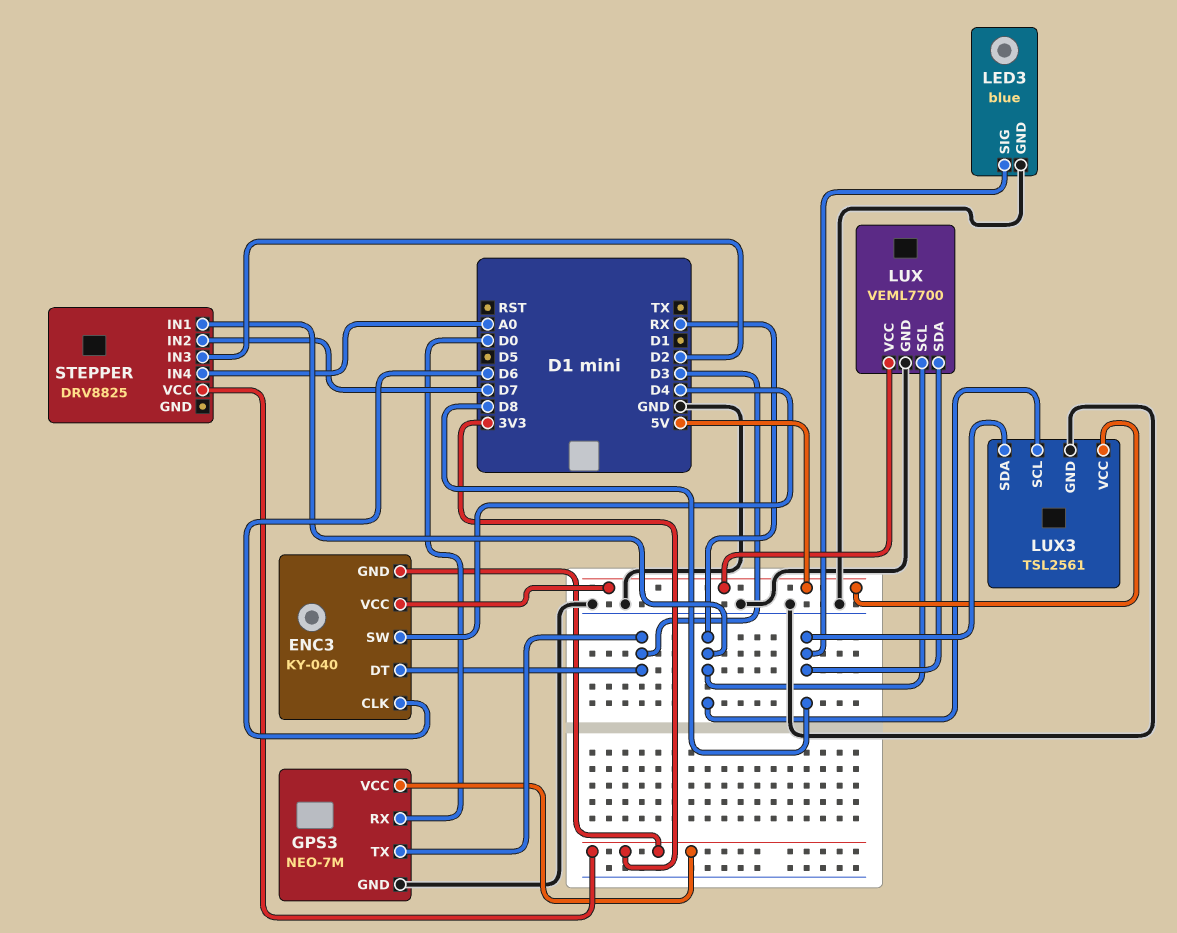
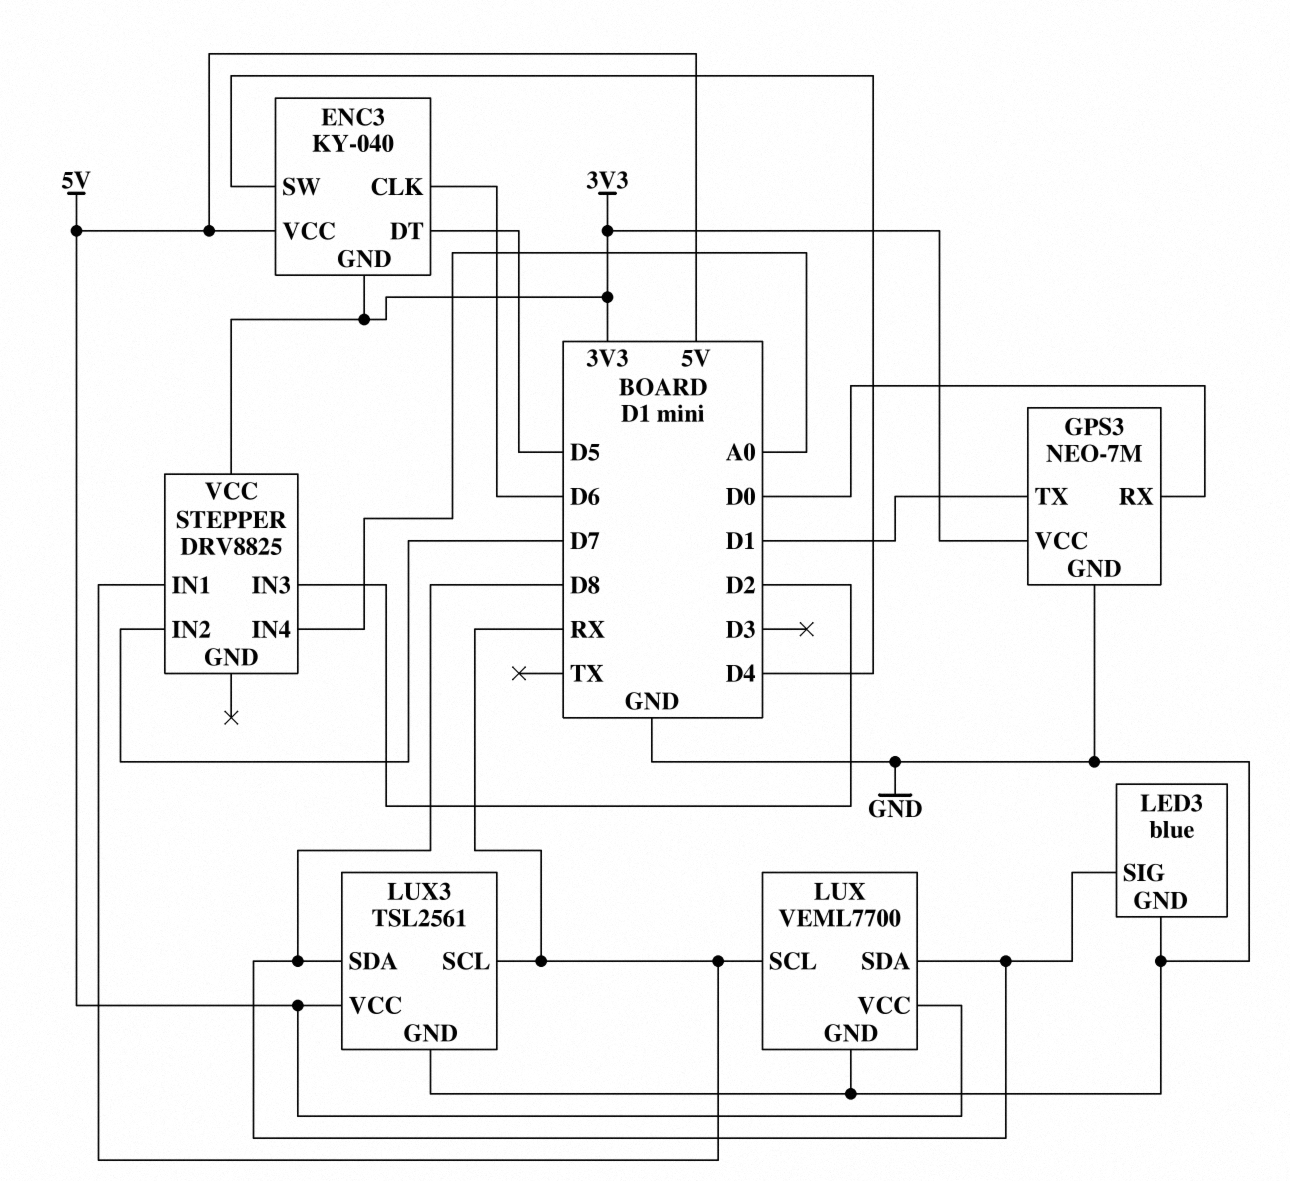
ENC3 pin DT: D3 -> D5
GPS3 pin TX: D3 -> D1

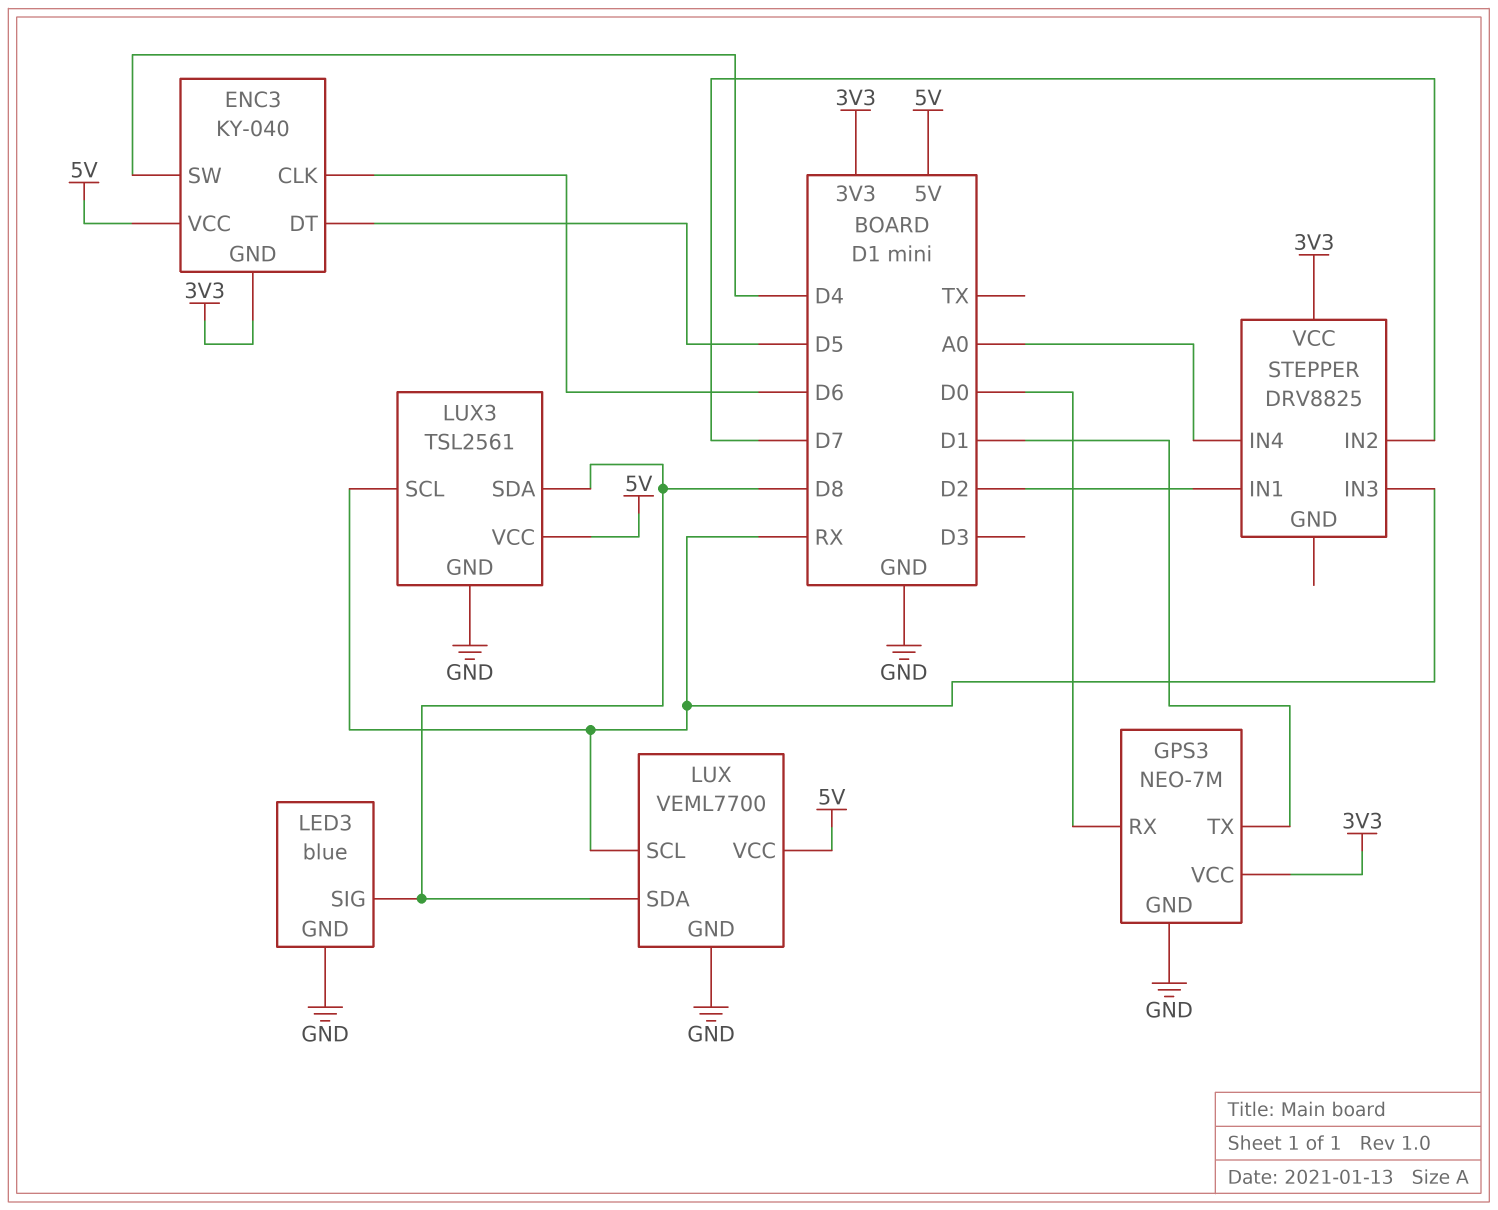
STEPPER pin IN1: RX -> D2
STEPPER pin IN3: D2 -> RX

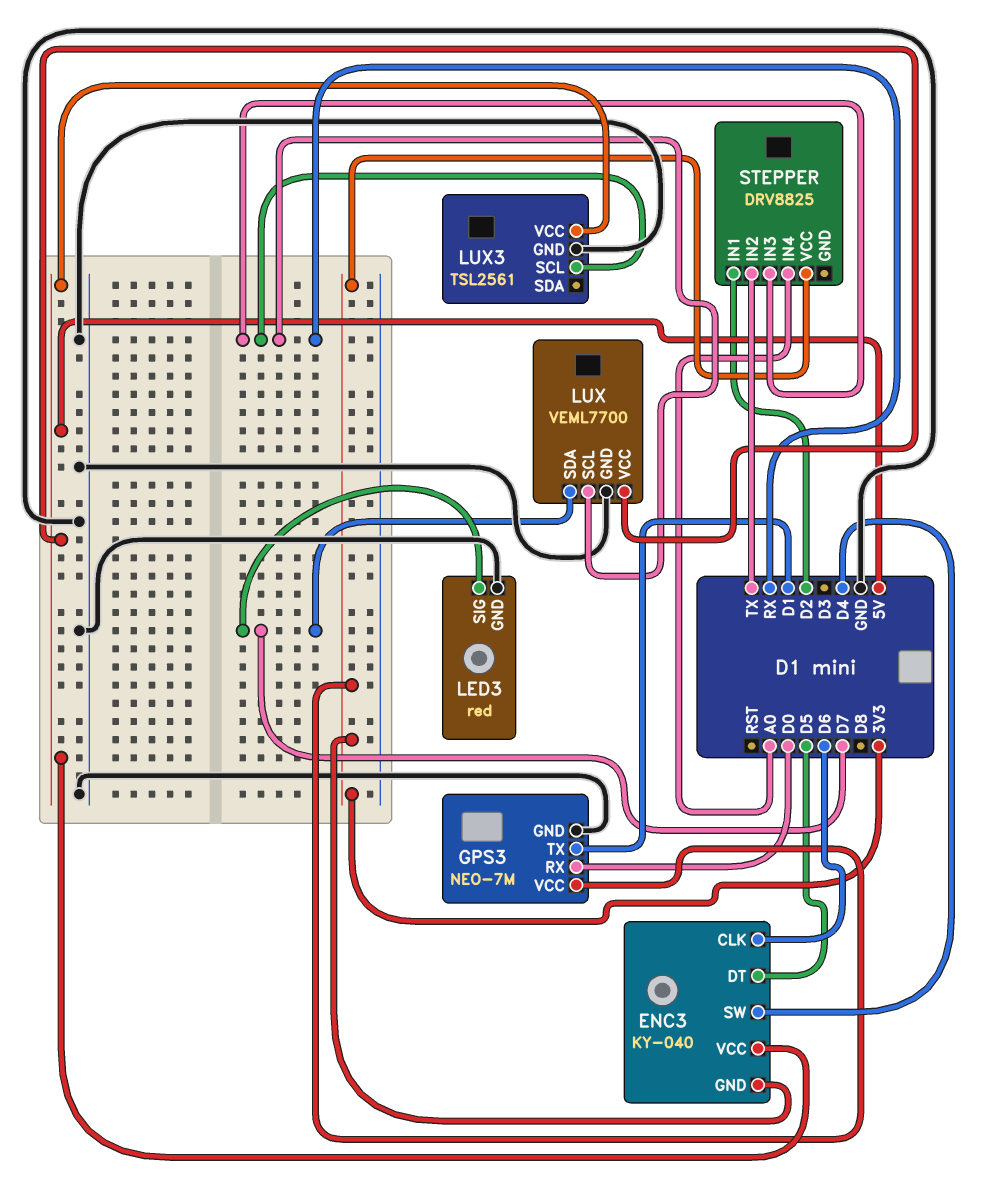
LED3: blue -> red
LED3 pin SIG: D8 -> D7
LUX pin SDA: D8 -> D7
LUX3 pin SDA: D8 -> none
STEPPER pin IN2: D7 -> TX

